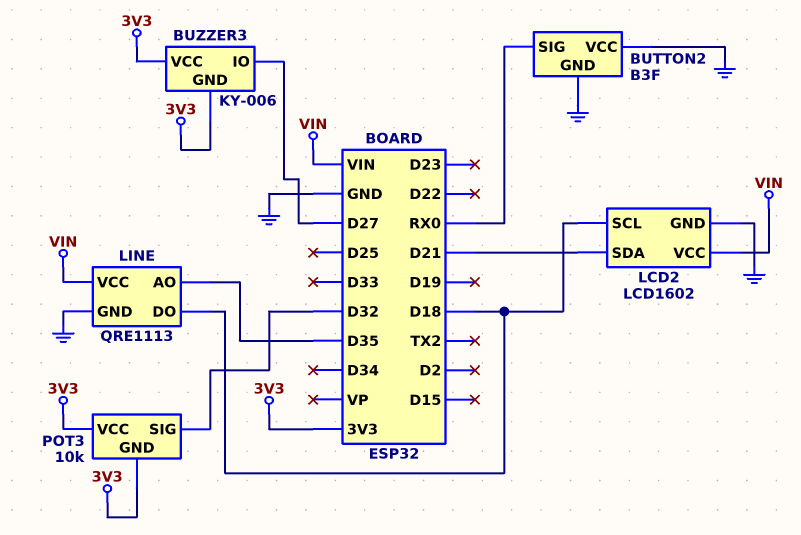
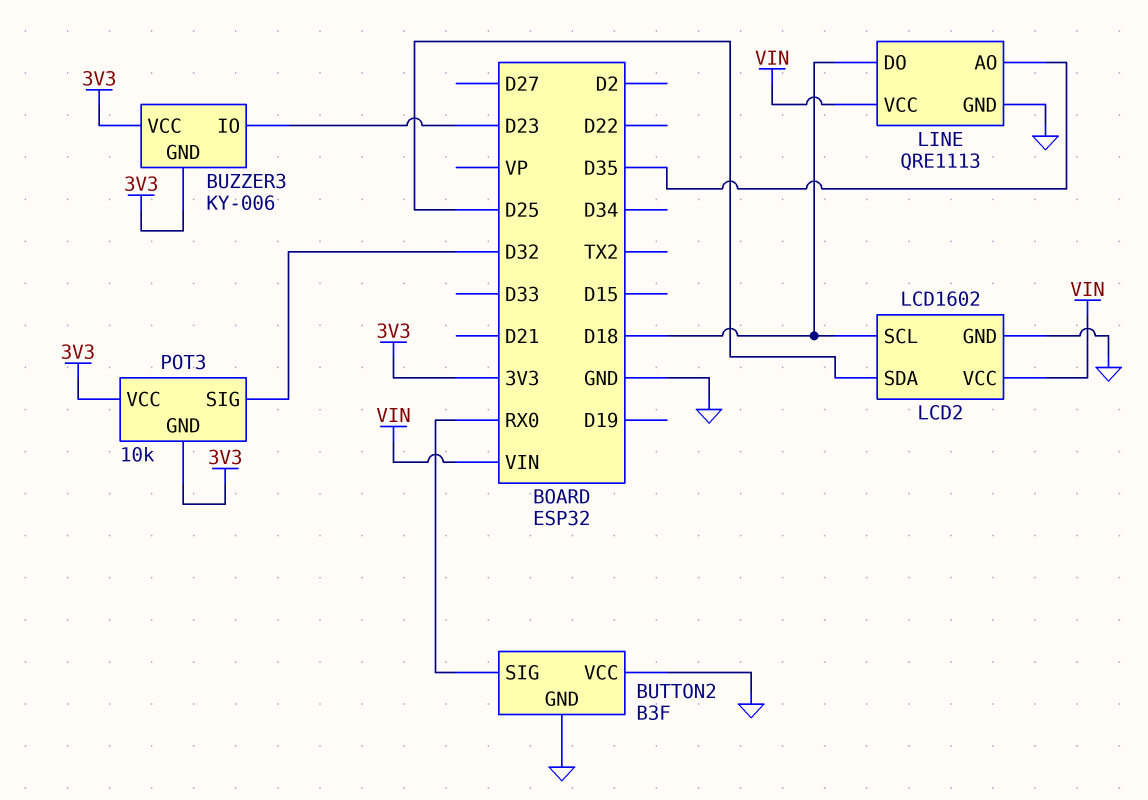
BUZZER3 pin IO: D27 -> D23
LCD2 pin SDA: D21 -> D25

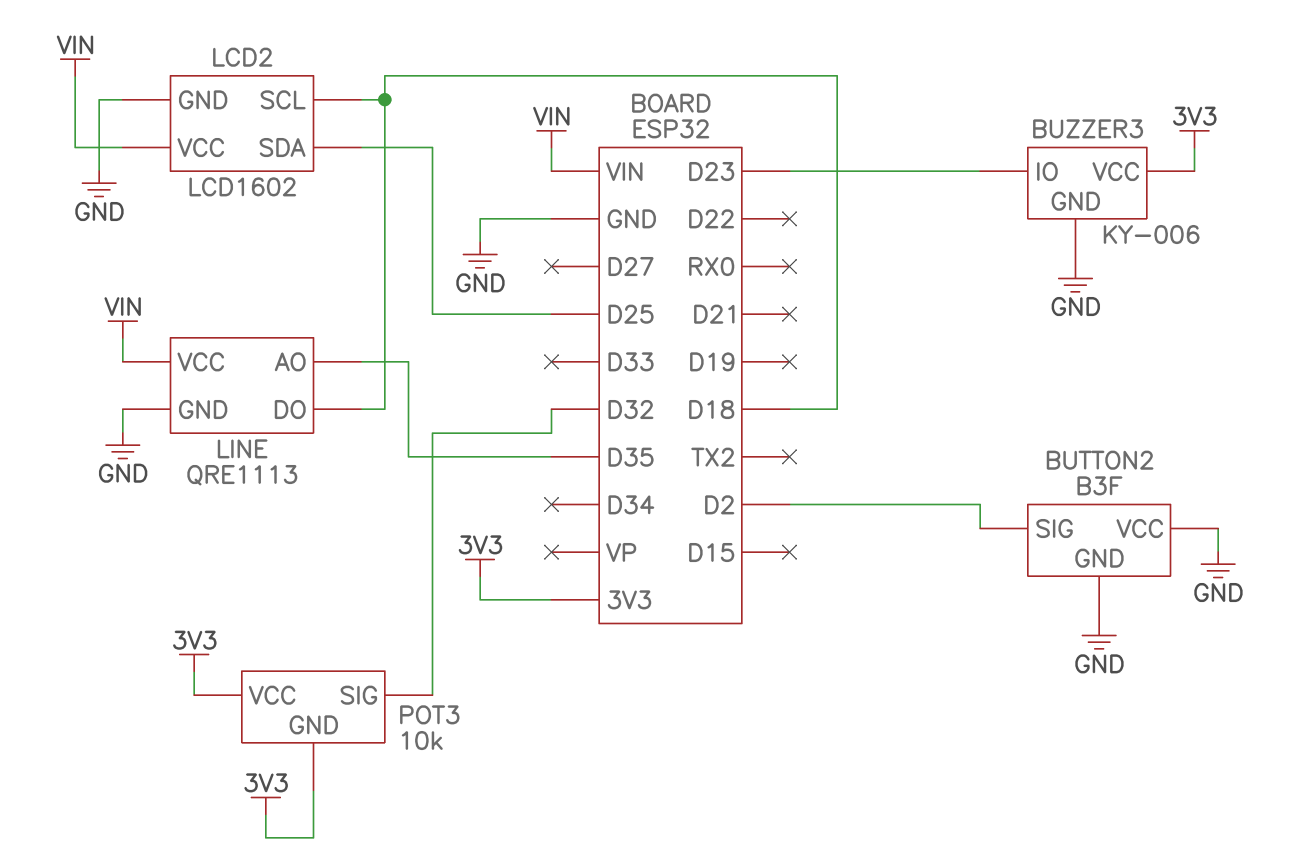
BUTTON2 pin SIG: RX0 -> D2
BUZZER3 pin GND: 3V3 -> GND

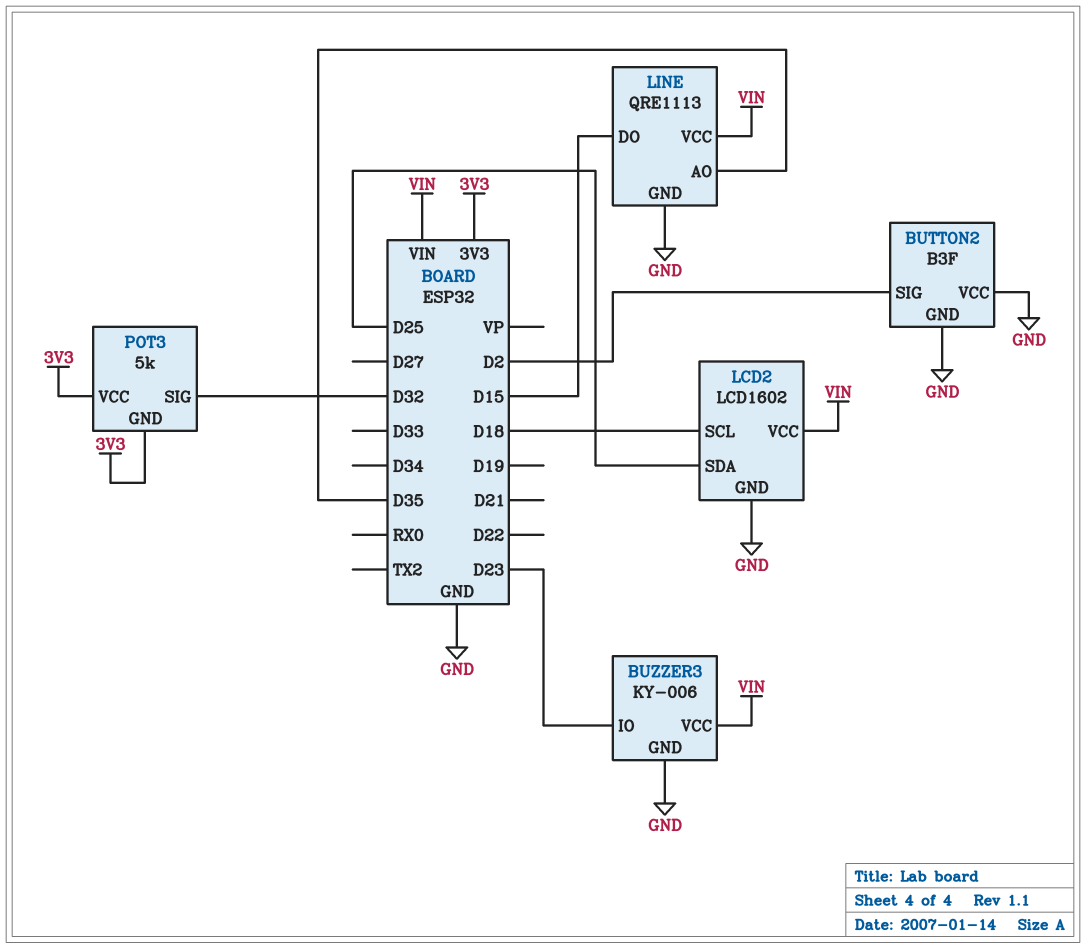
BUZZER3 pin VCC: 3V3 -> VIN
LINE pin DO: D18 -> D15
POT3: 10k -> 5k

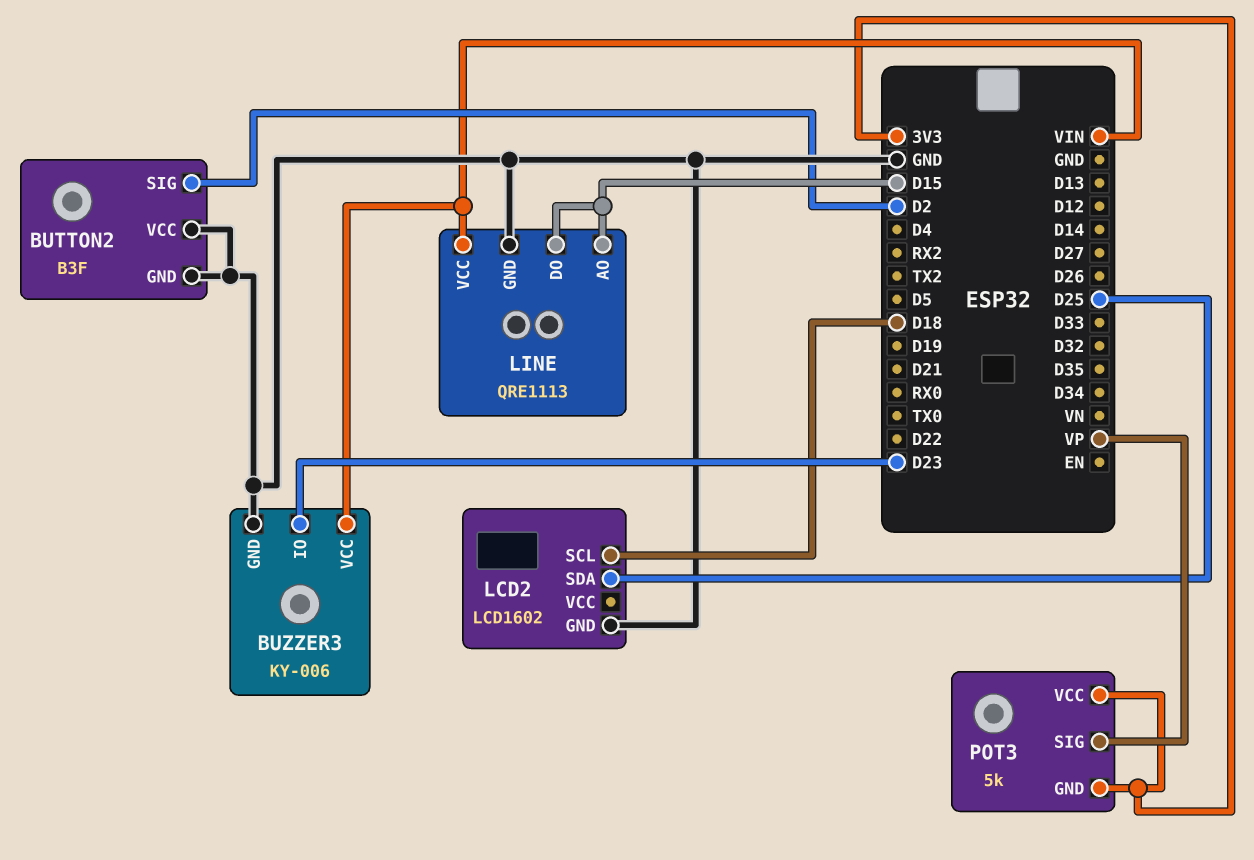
LCD2 pin VCC: VIN -> none
LINE pin AO: D35 -> D15
POT3 pin SIG: D32 -> VP

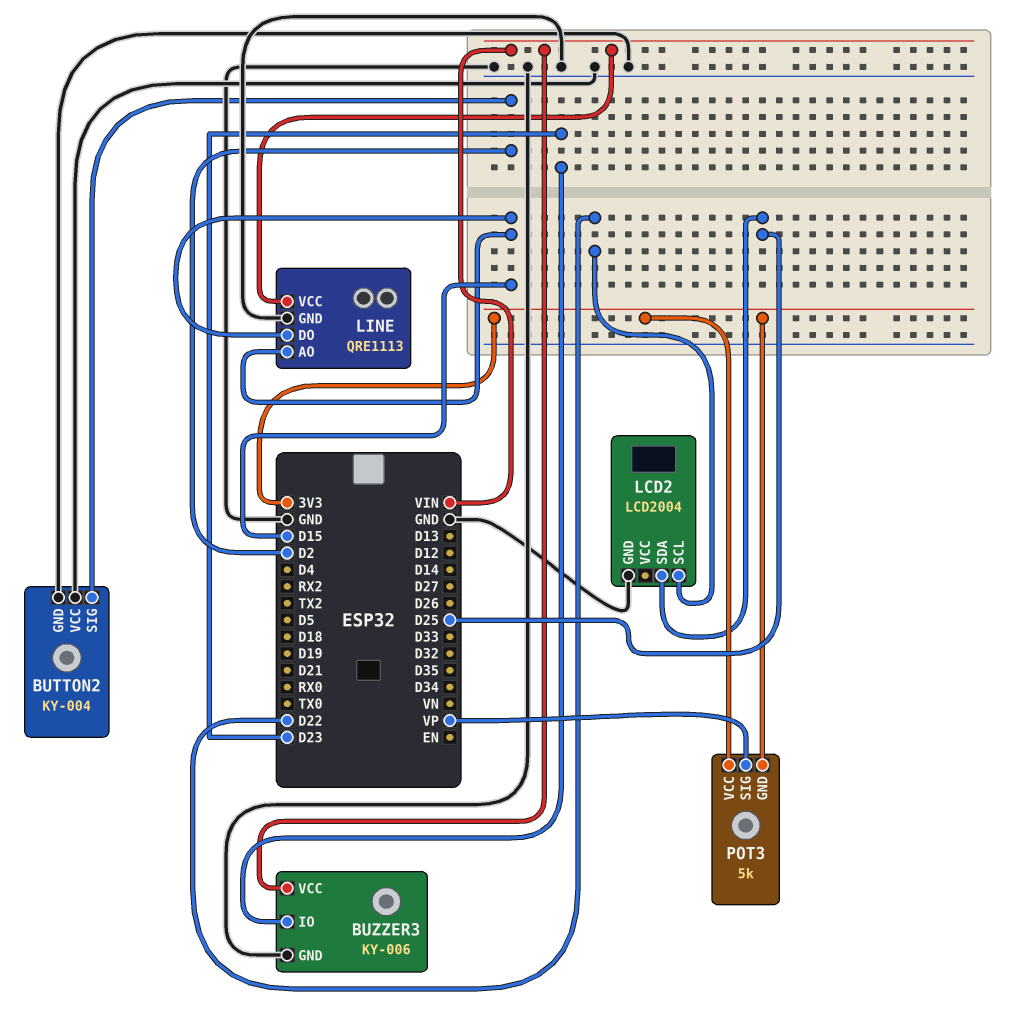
BUTTON2: B3F -> KY-004
LCD2: LCD1602 -> LCD2004
LCD2 pin SCL: D18 -> D22

